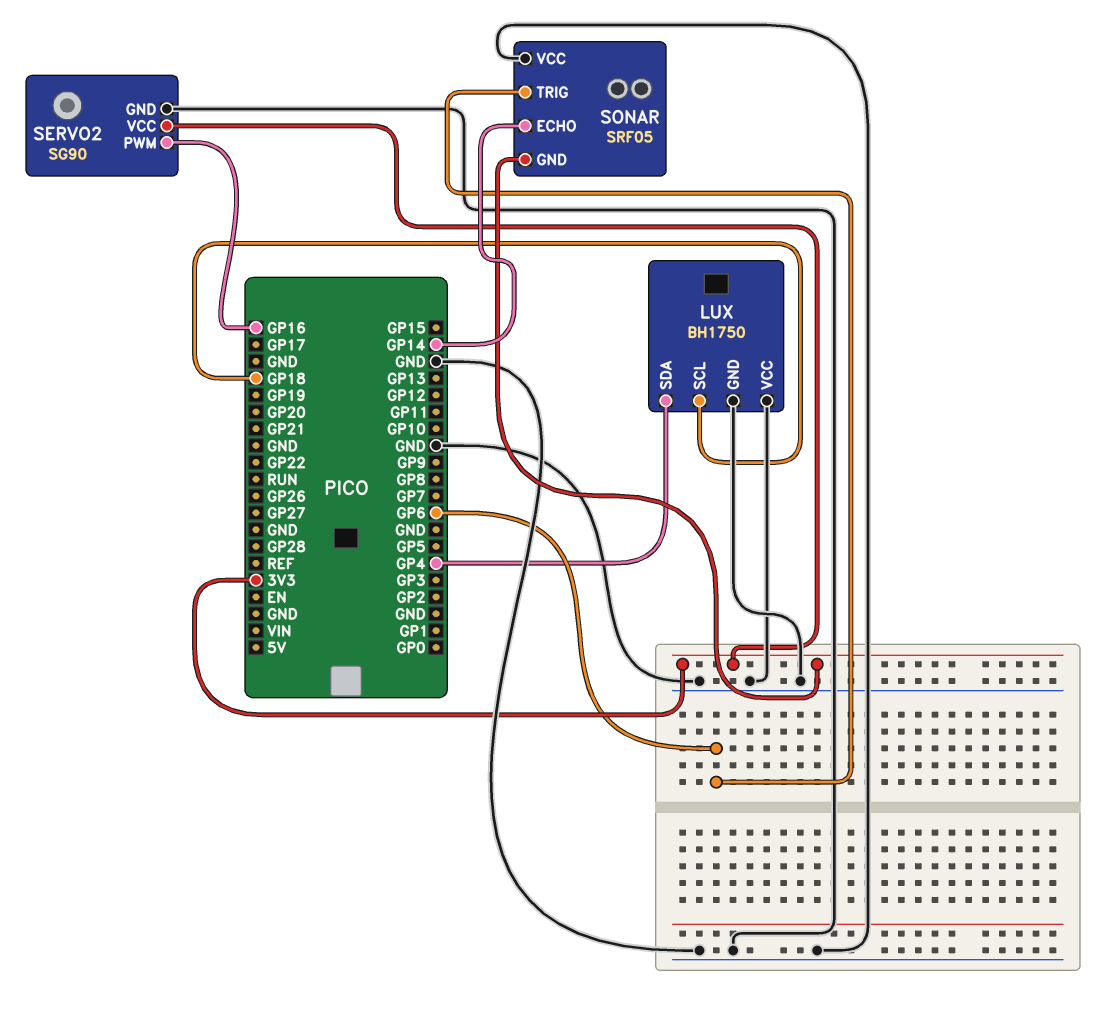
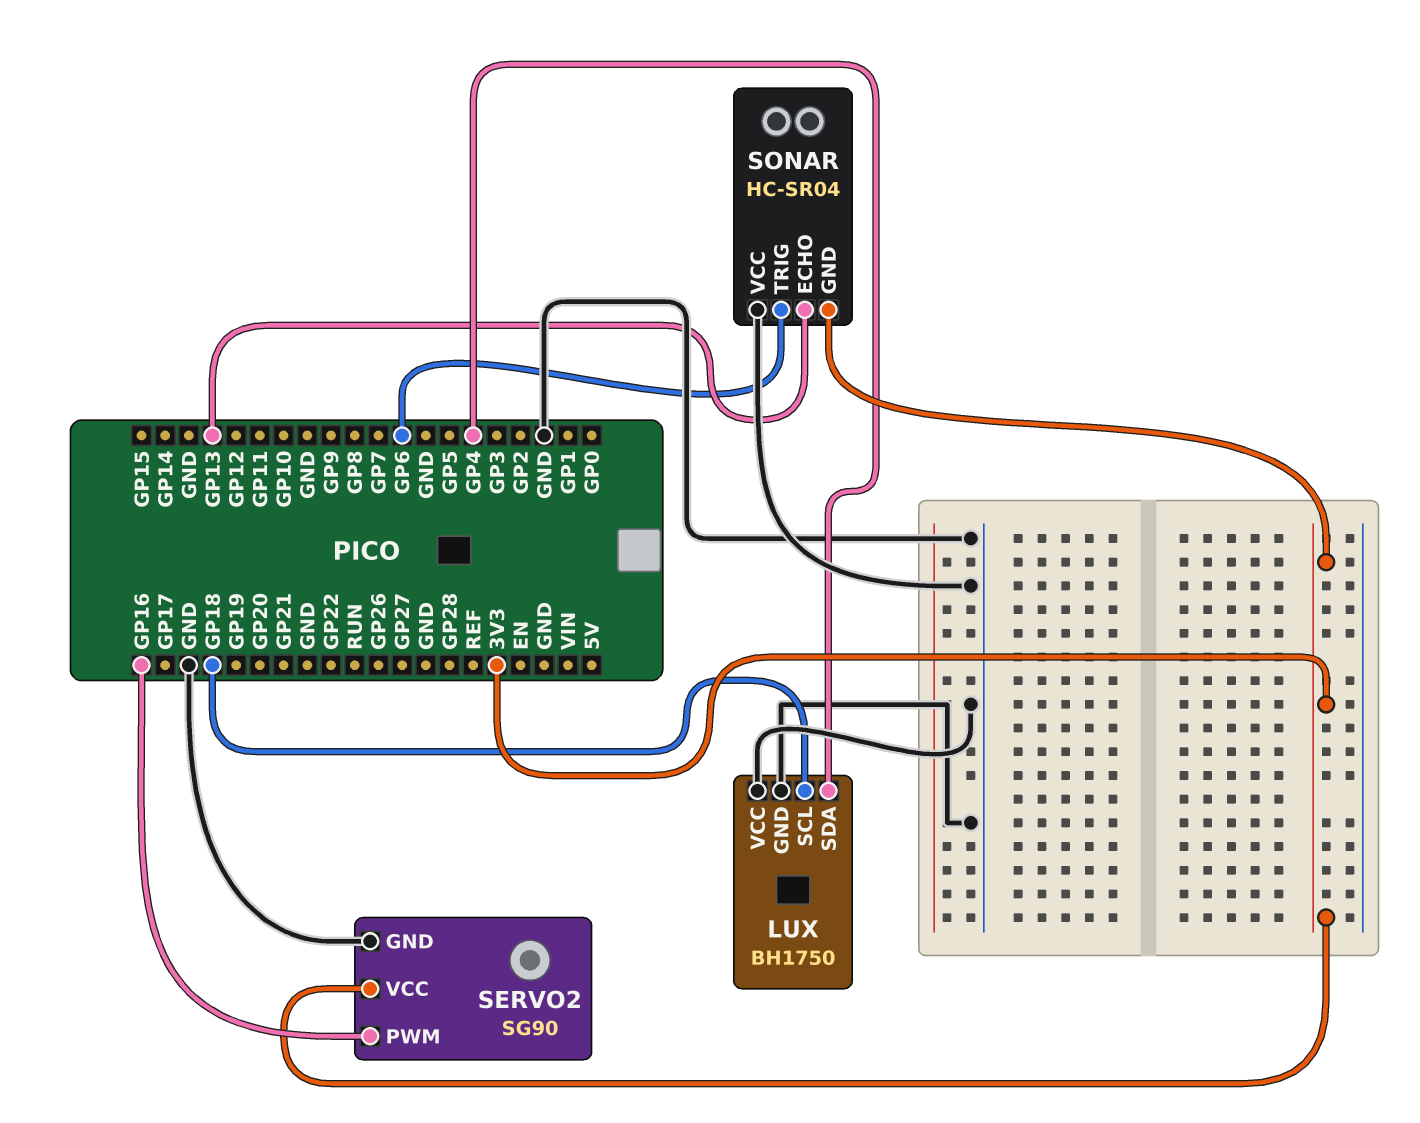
SONAR: SRF05 -> HC-SR04
SONAR pin ECHO: GP14 -> GP13

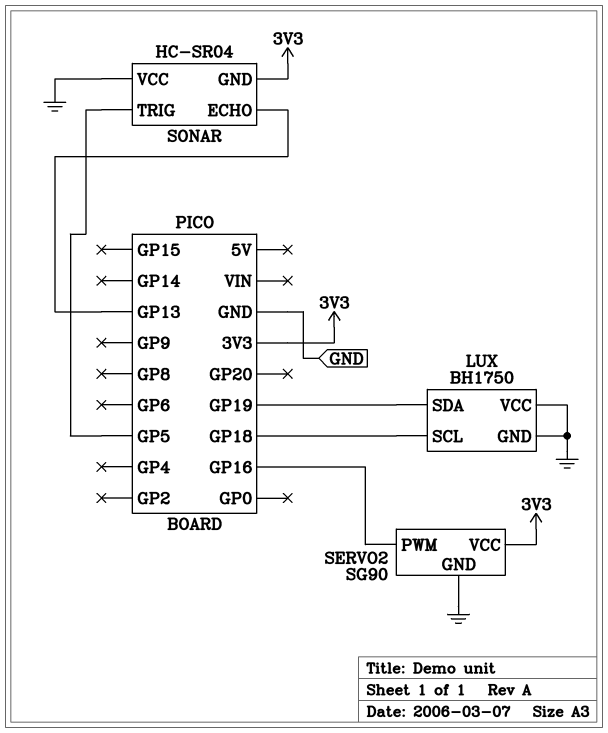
LUX pin SDA: GP4 -> GP19
SONAR pin TRIG: GP6 -> GP5

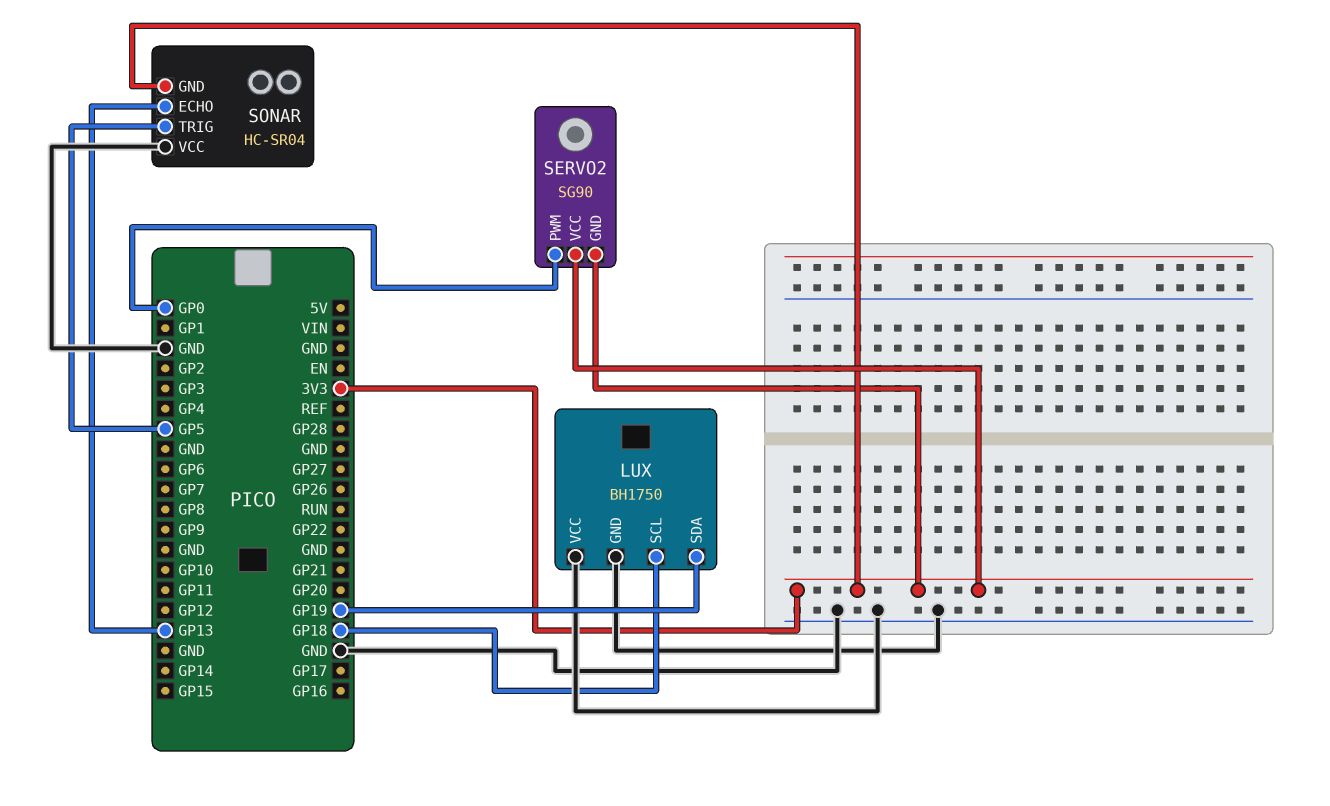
SERVO2 pin GND: GND -> 3V3
SERVO2 pin PWM: GP16 -> GP0

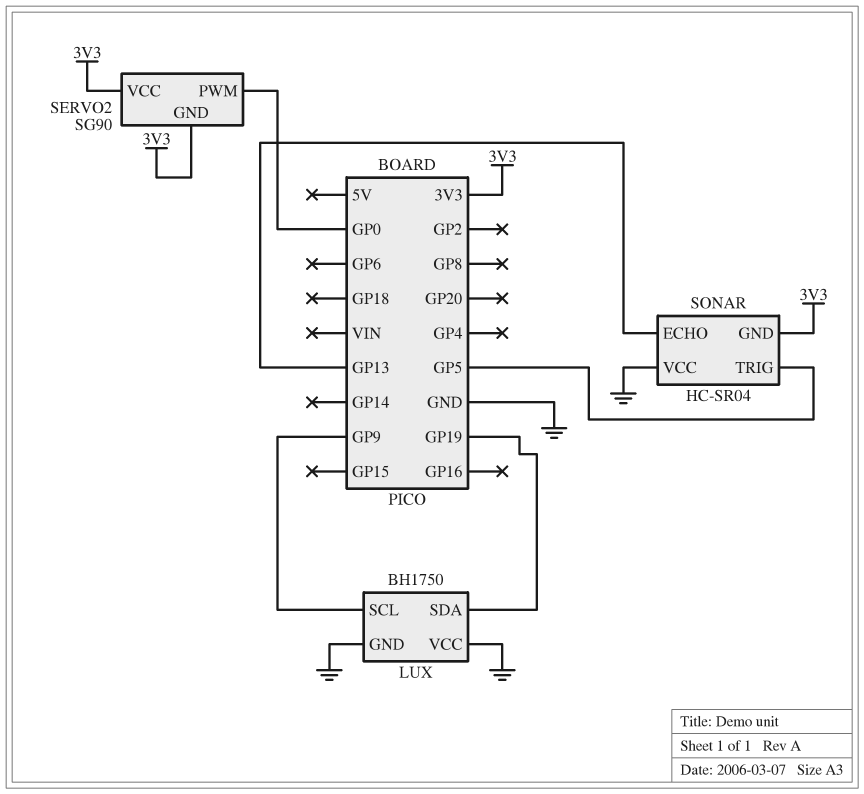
LUX pin SCL: GP18 -> GP9

